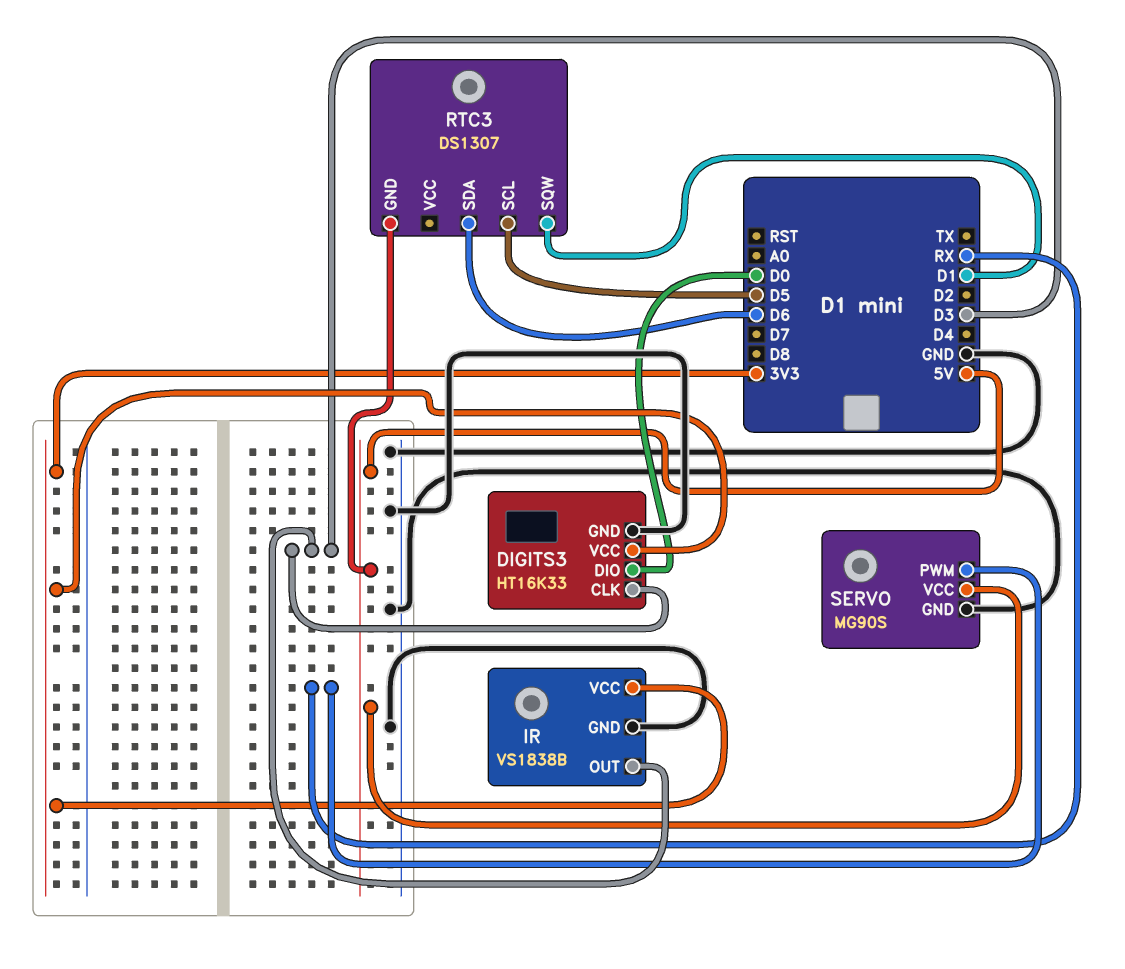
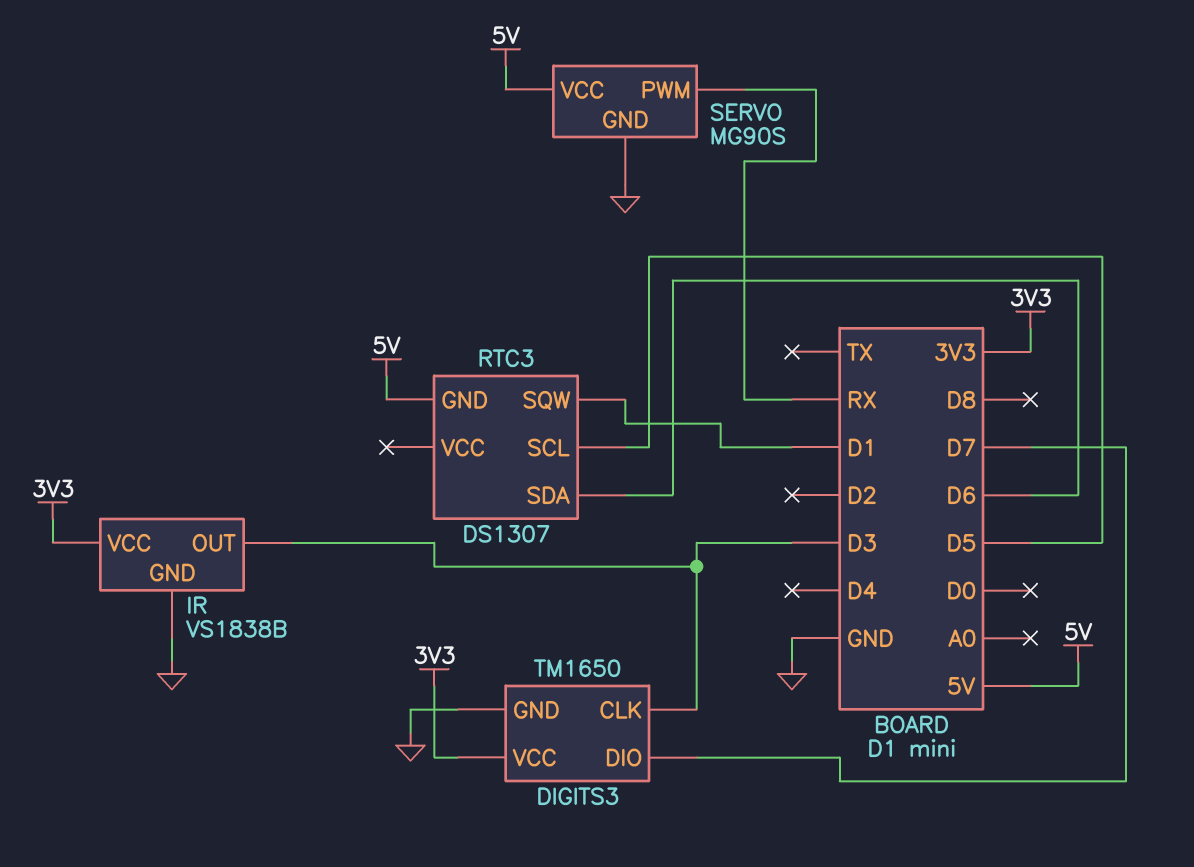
DIGITS3: HT16K33 -> TM1650
DIGITS3 pin DIO: D0 -> D7

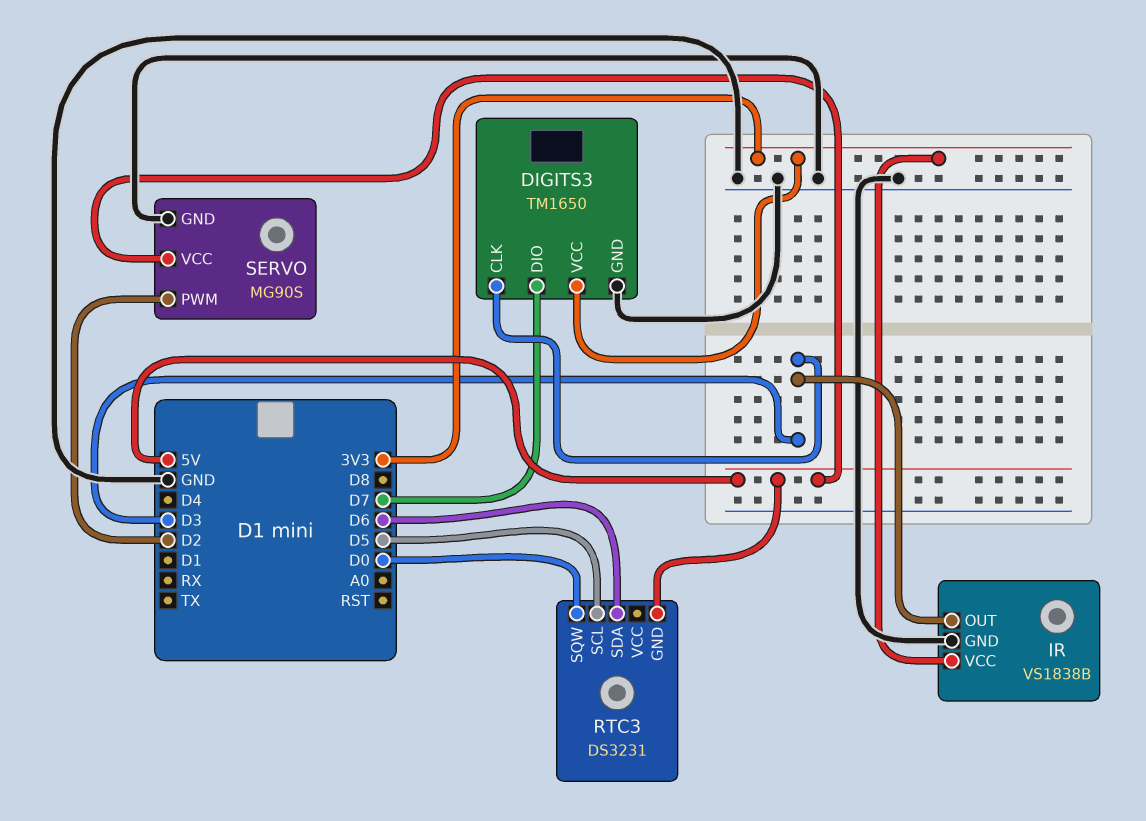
RTC3: DS1307 -> DS3231
RTC3 pin SQW: D1 -> D0
SERVO pin PWM: RX -> D2

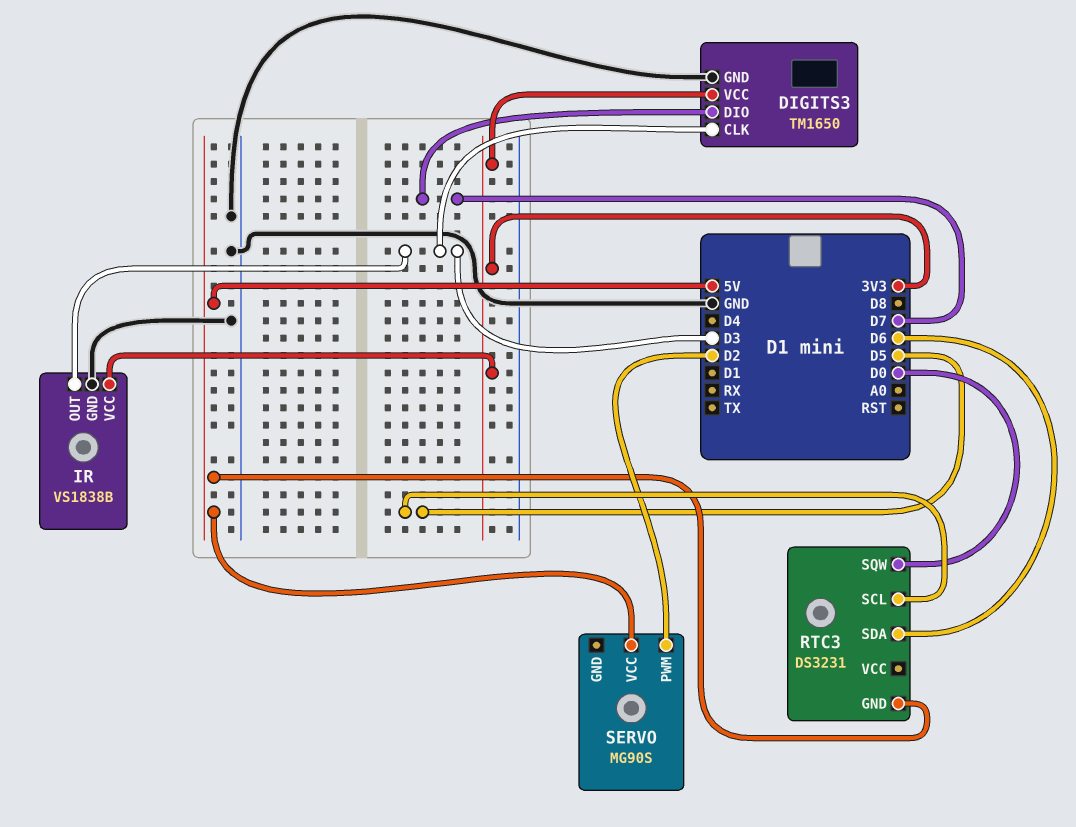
SERVO pin GND: GND -> none

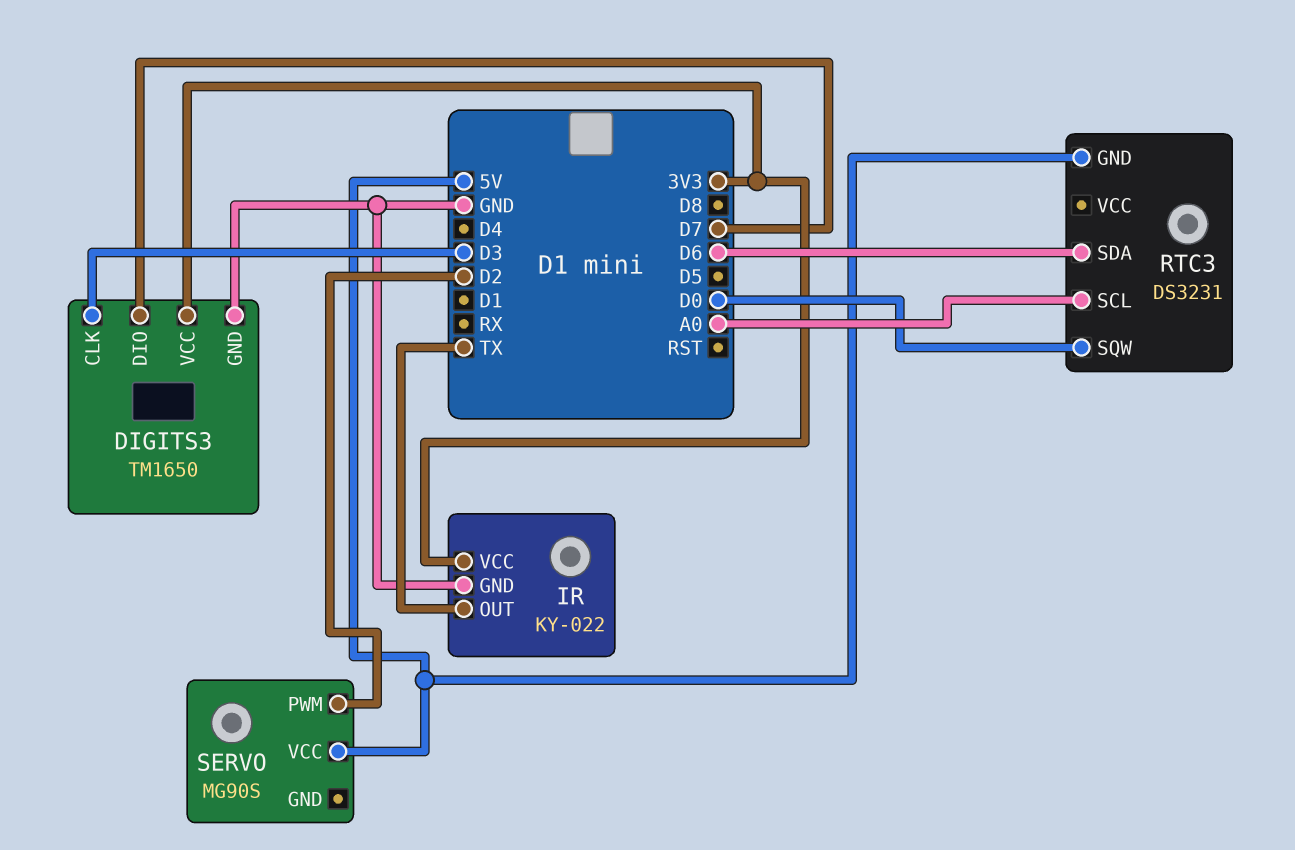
IR: VS1838B -> KY-022
IR pin OUT: D3 -> TX
RTC3 pin SCL: D5 -> A0

